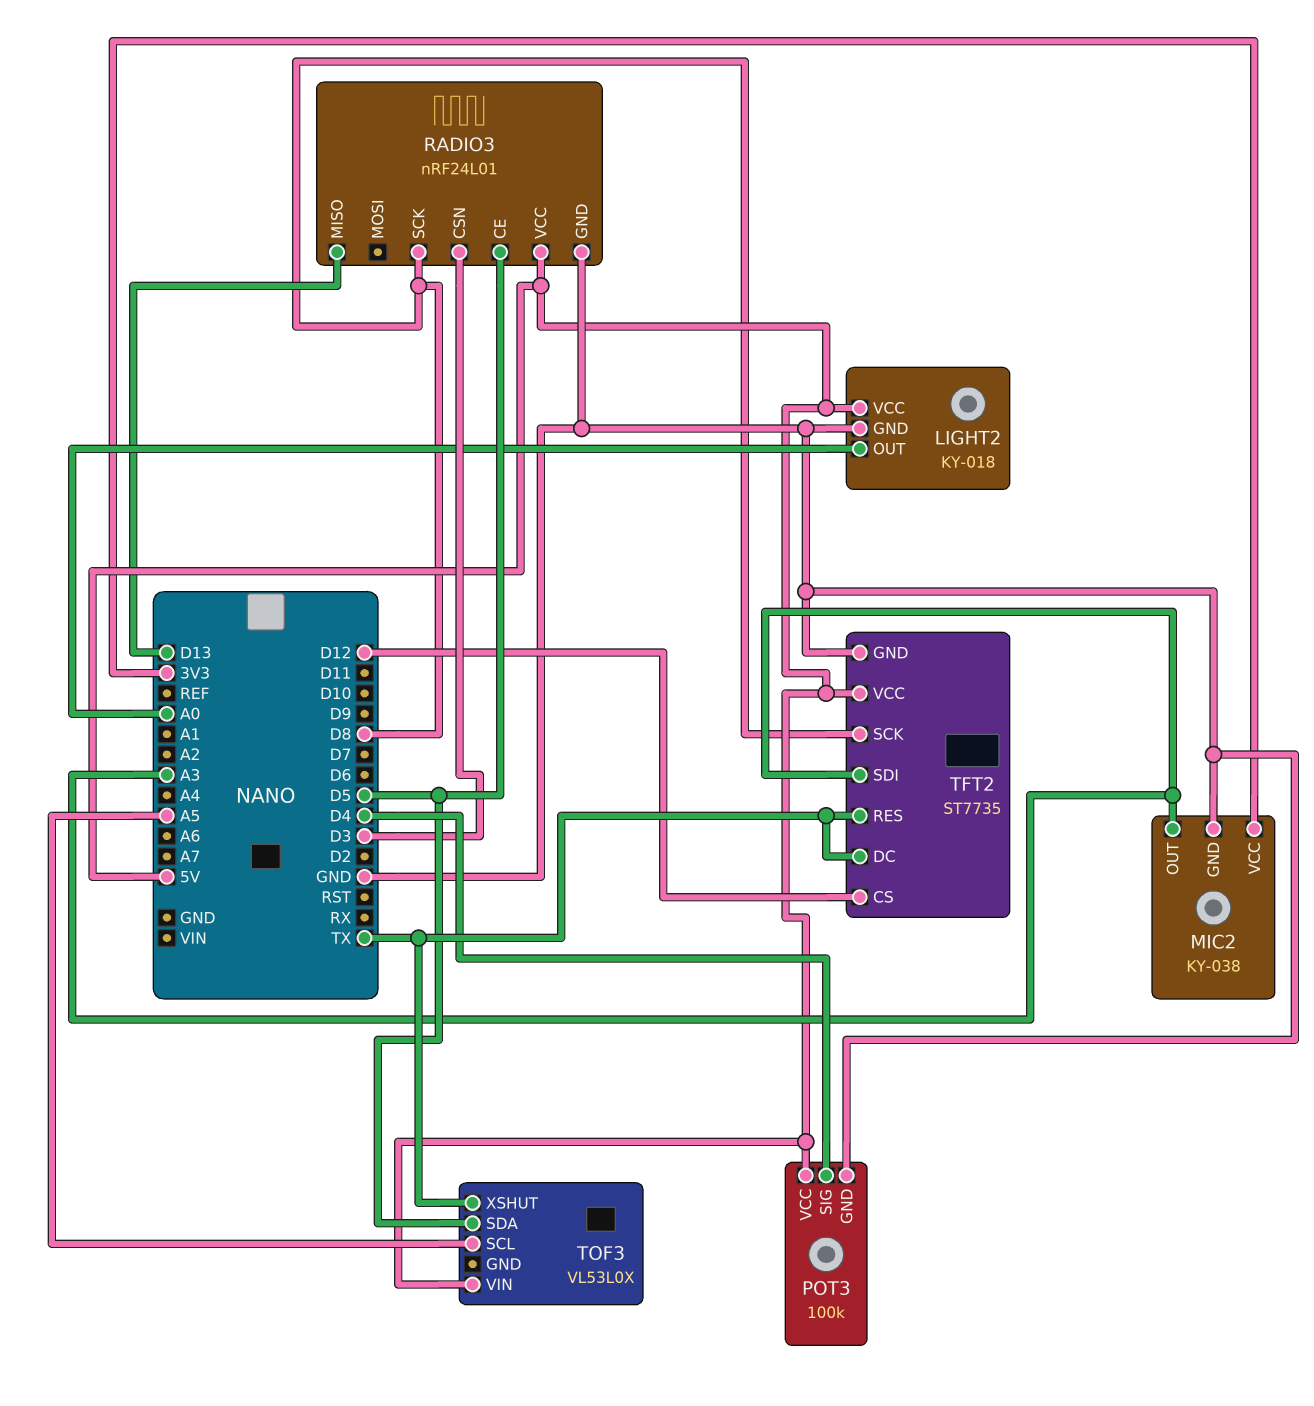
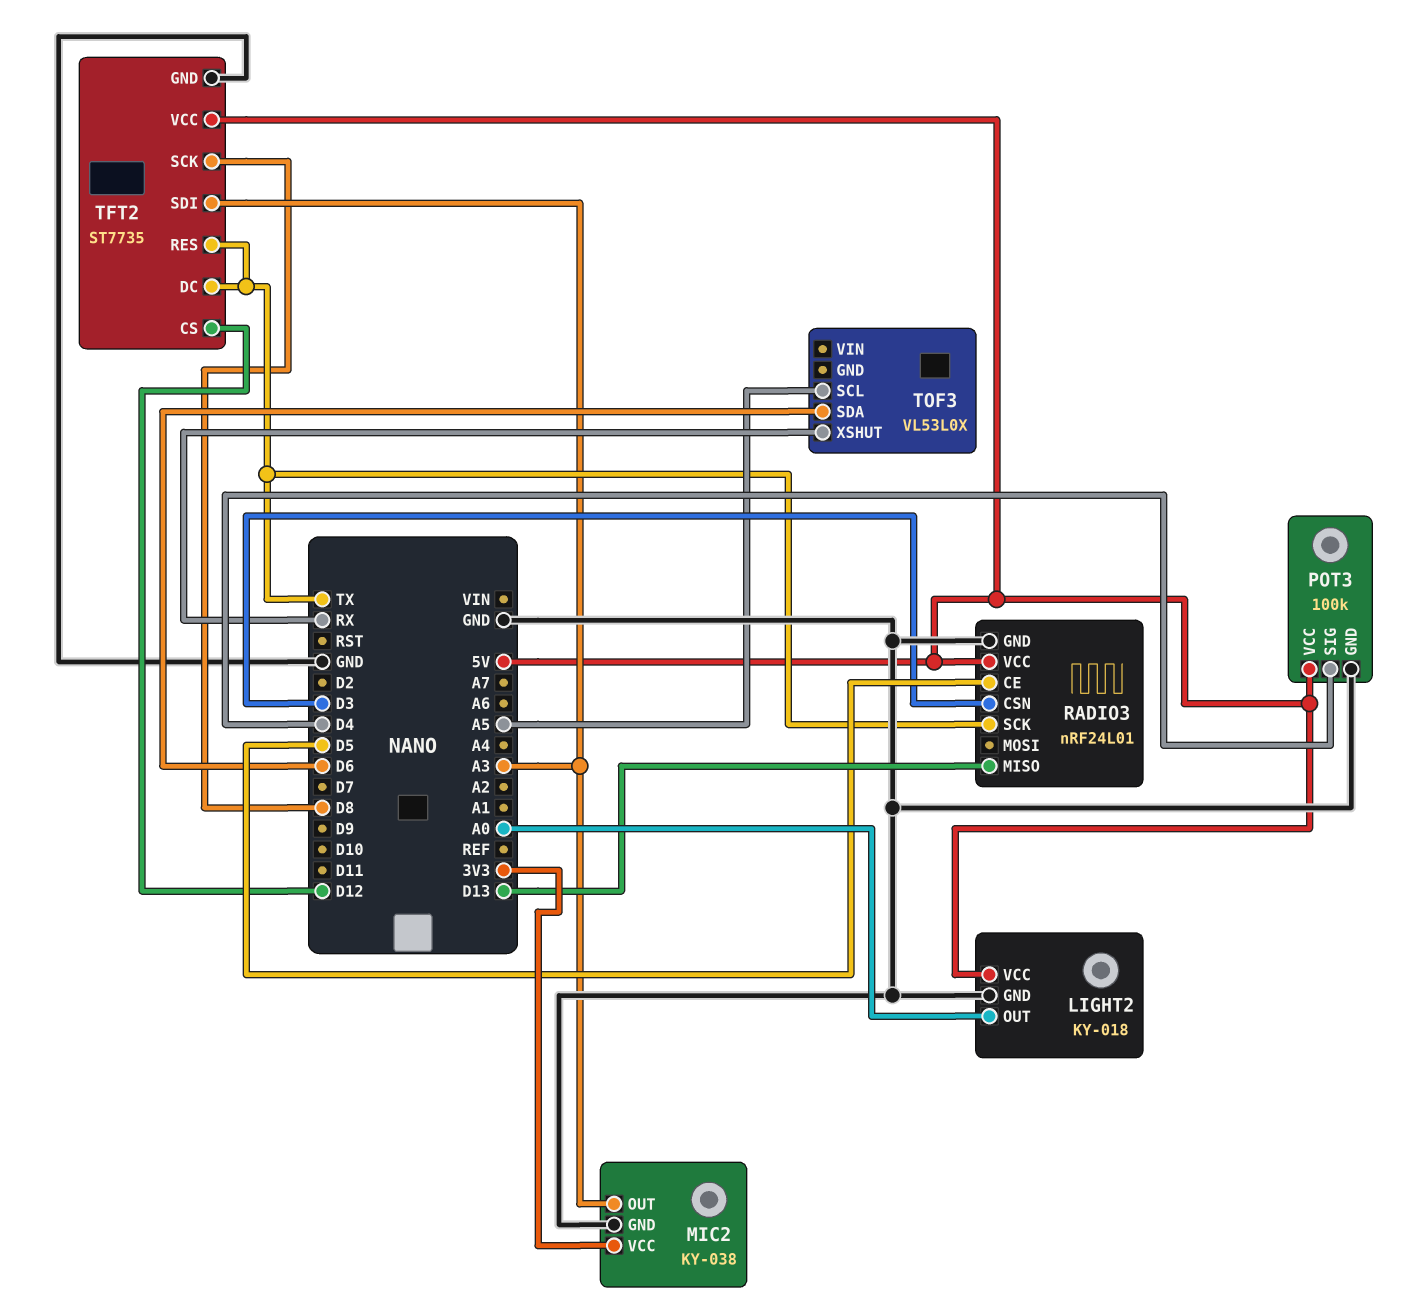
RADIO3 pin SCK: D8 -> TX
TOF3 pin SDA: D5 -> D6
TOF3 pin VIN: 5V -> none
TOF3 pin XSHUT: TX -> RX

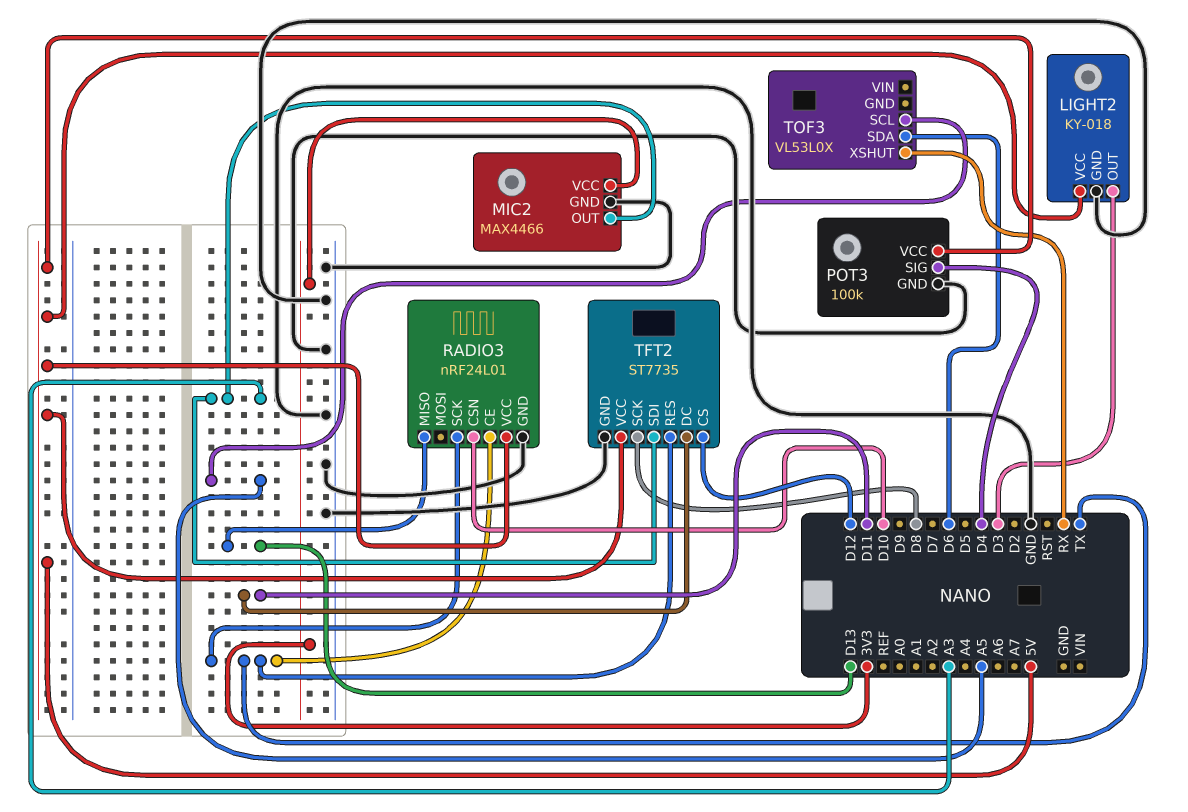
LIGHT2 pin OUT: A0 -> D3
MIC2: KY-038 -> MAX4466
RADIO3 pin CE: D5 -> TX
RADIO3 pin CSN: D3 -> D10
TFT2 pin DC: TX -> D11

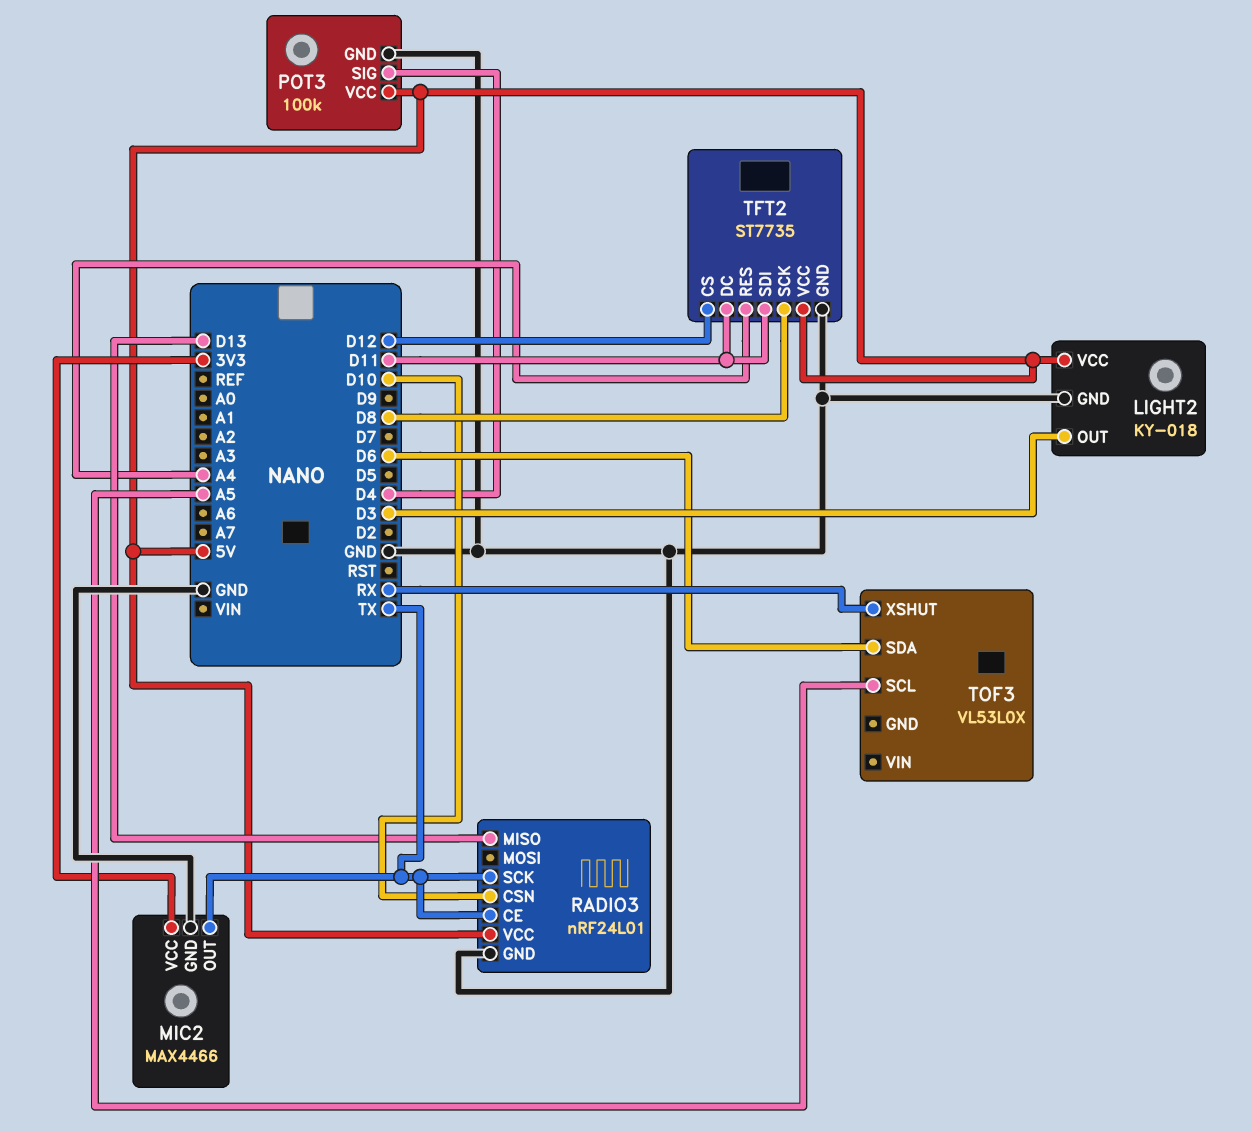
MIC2 pin OUT: A3 -> TX
TFT2 pin RES: TX -> A4
TFT2 pin SDI: A3 -> D11

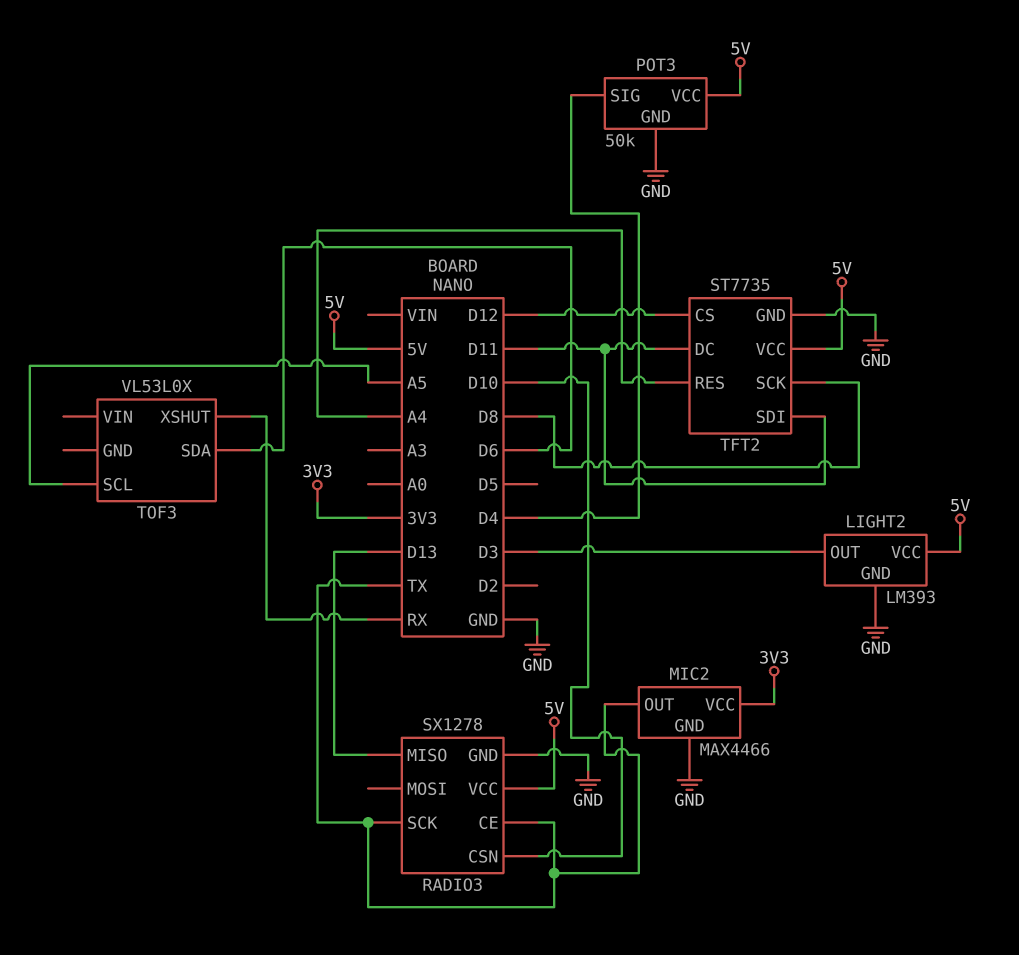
LIGHT2: KY-018 -> LM393
POT3: 100k -> 50k
RADIO3: nRF24L01 -> SX1278

